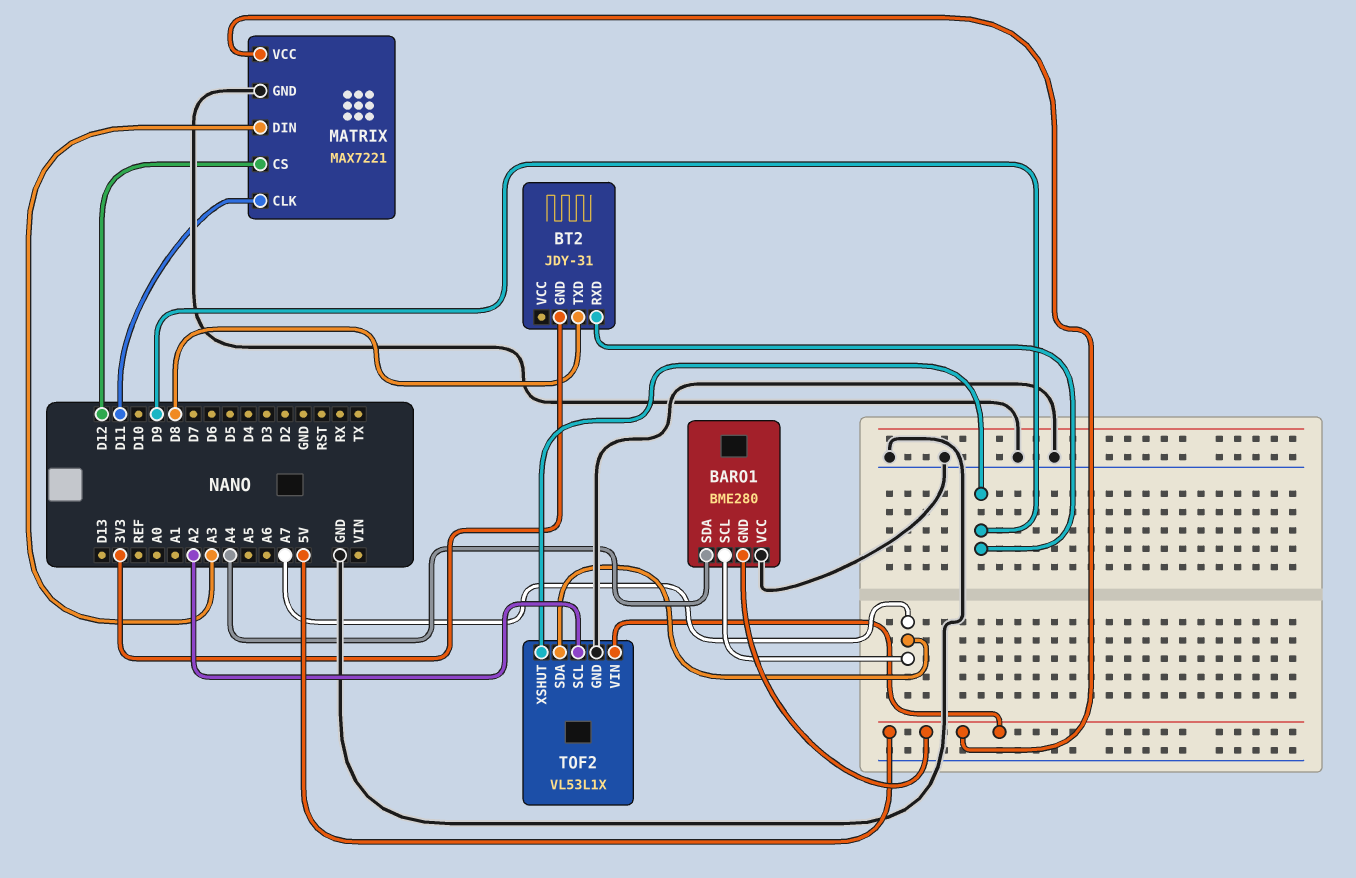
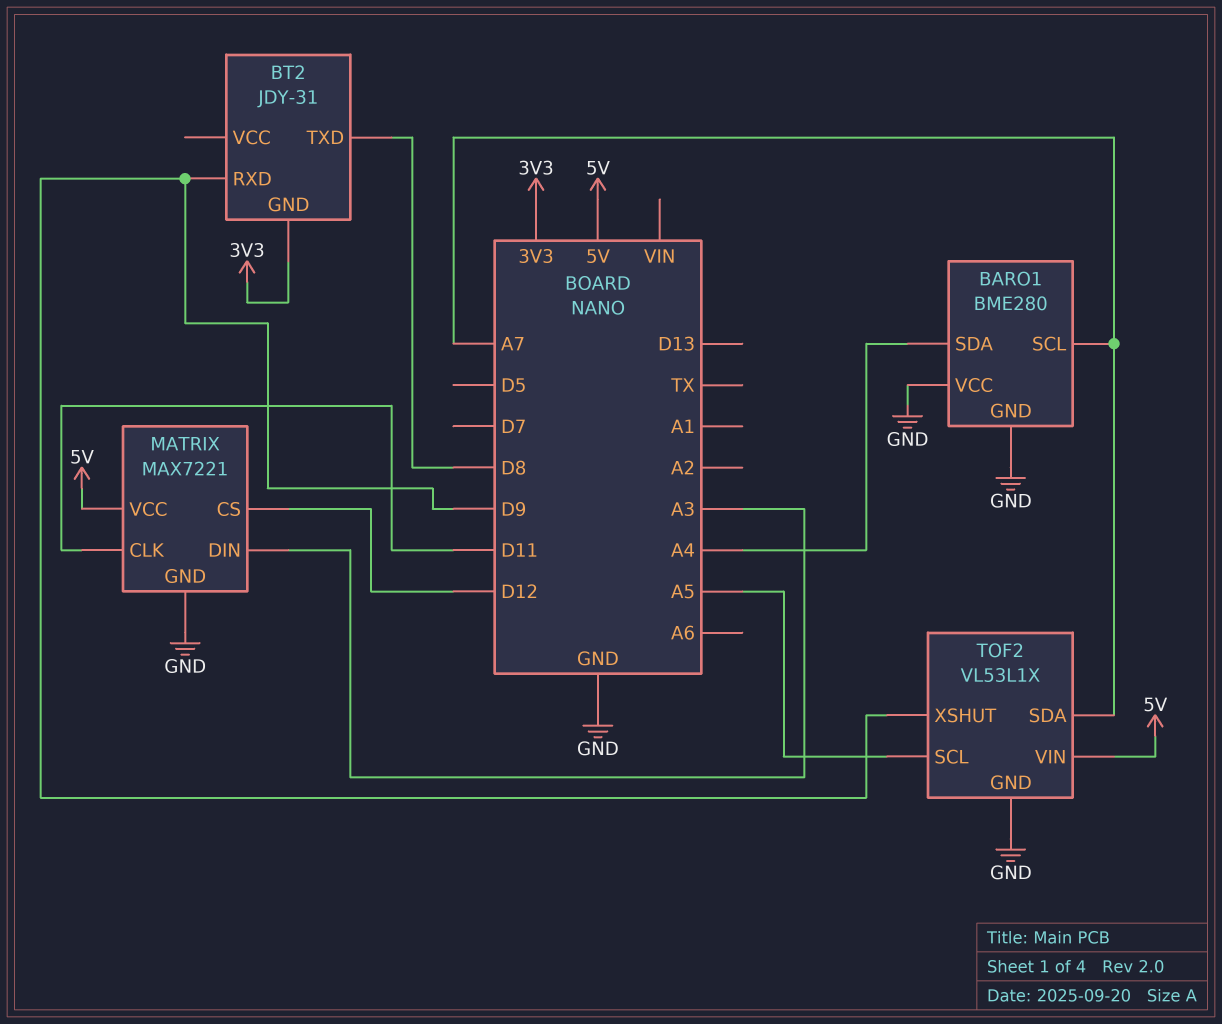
BARO1 pin GND: 5V -> GND
TOF2 pin SCL: A2 -> A5

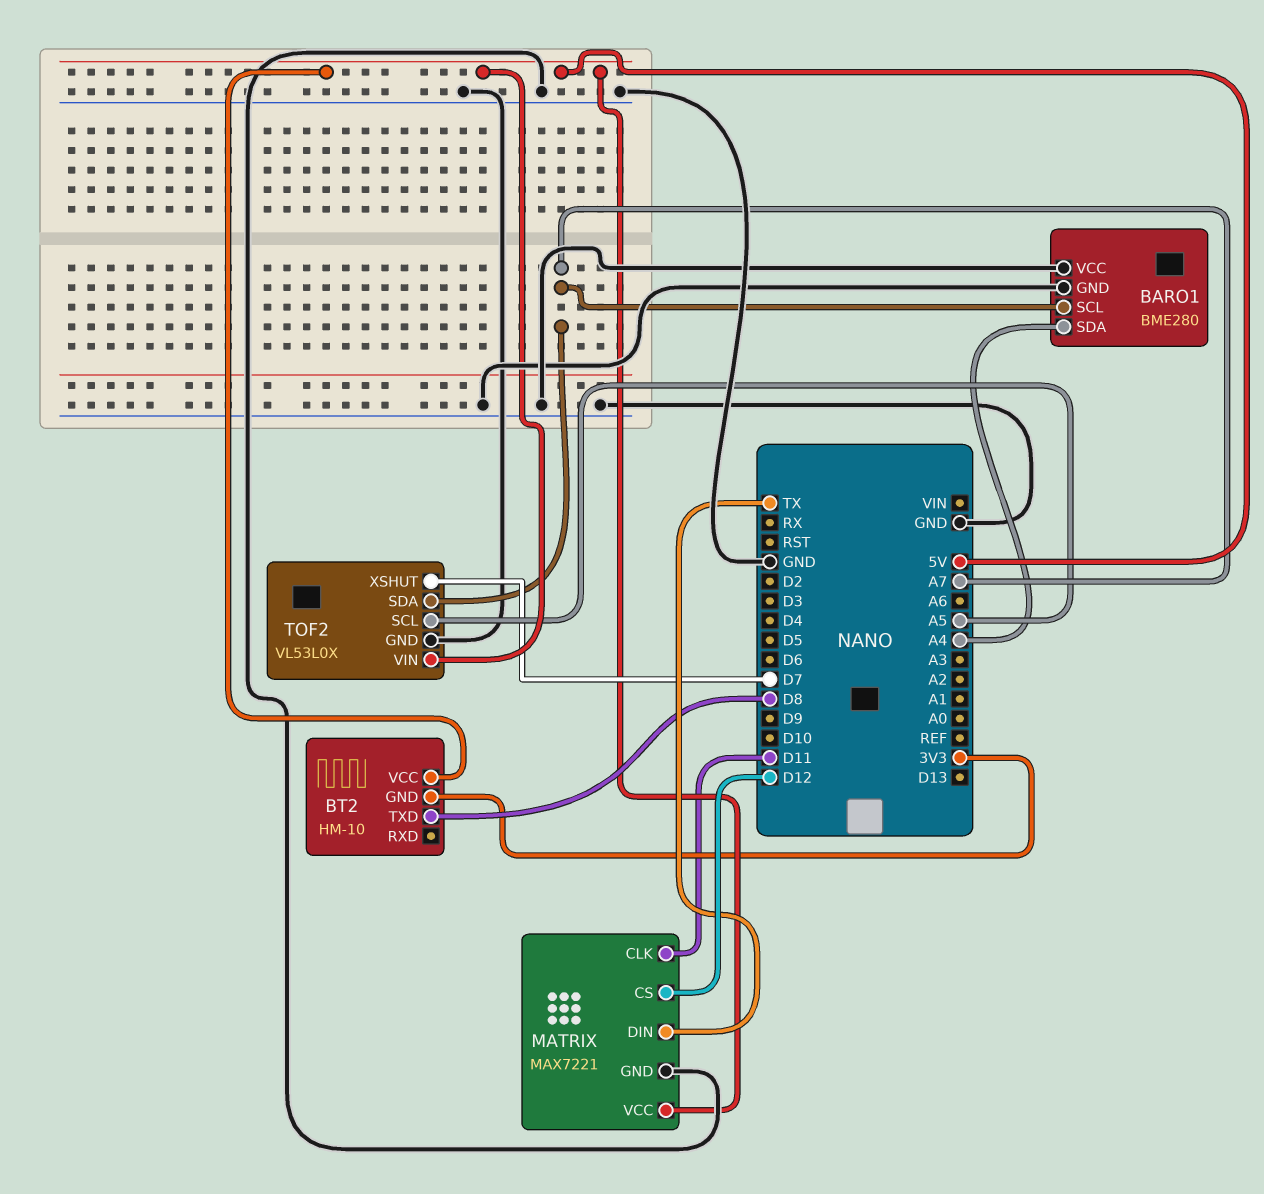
BT2: JDY-31 -> HM-10
BT2 pin RXD: D9 -> none
BT2 pin VCC: none -> 5V
MATRIX pin DIN: A3 -> TX
TOF2: VL53L1X -> VL53L0X
TOF2 pin XSHUT: D9 -> D7

